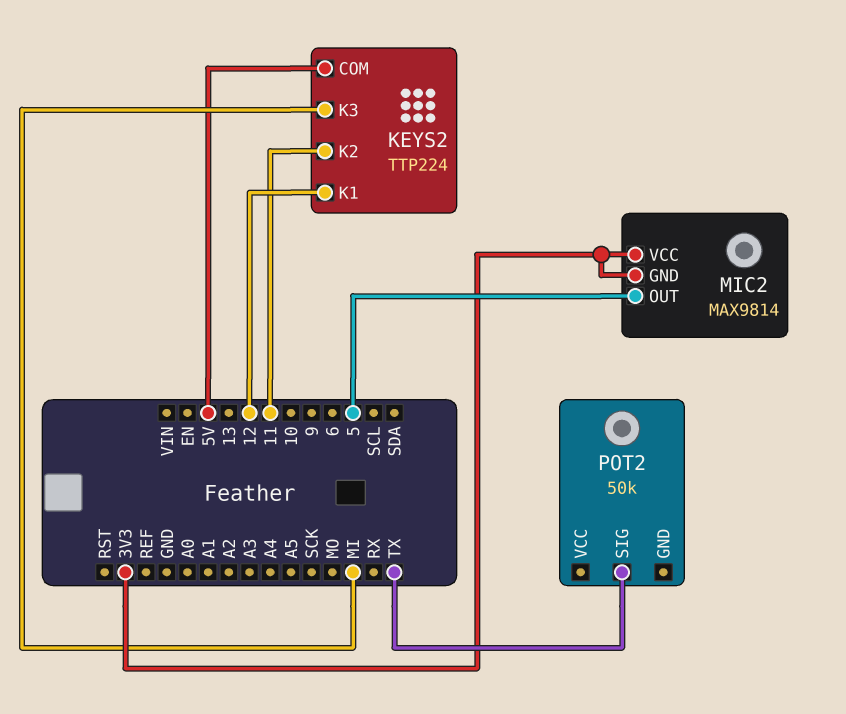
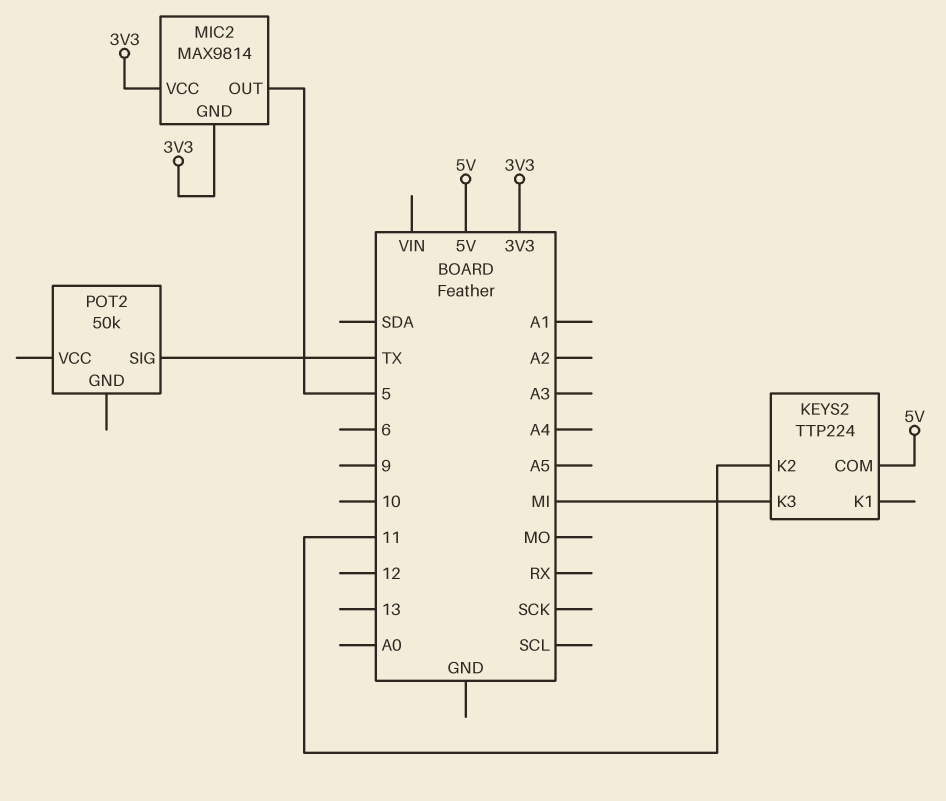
KEYS2 pin K1: 12 -> none

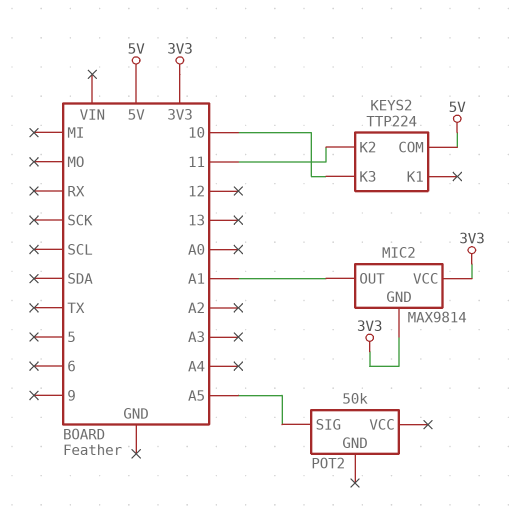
KEYS2 pin K3: MI -> 10
MIC2 pin OUT: 5 -> A1
POT2 pin SIG: TX -> A5

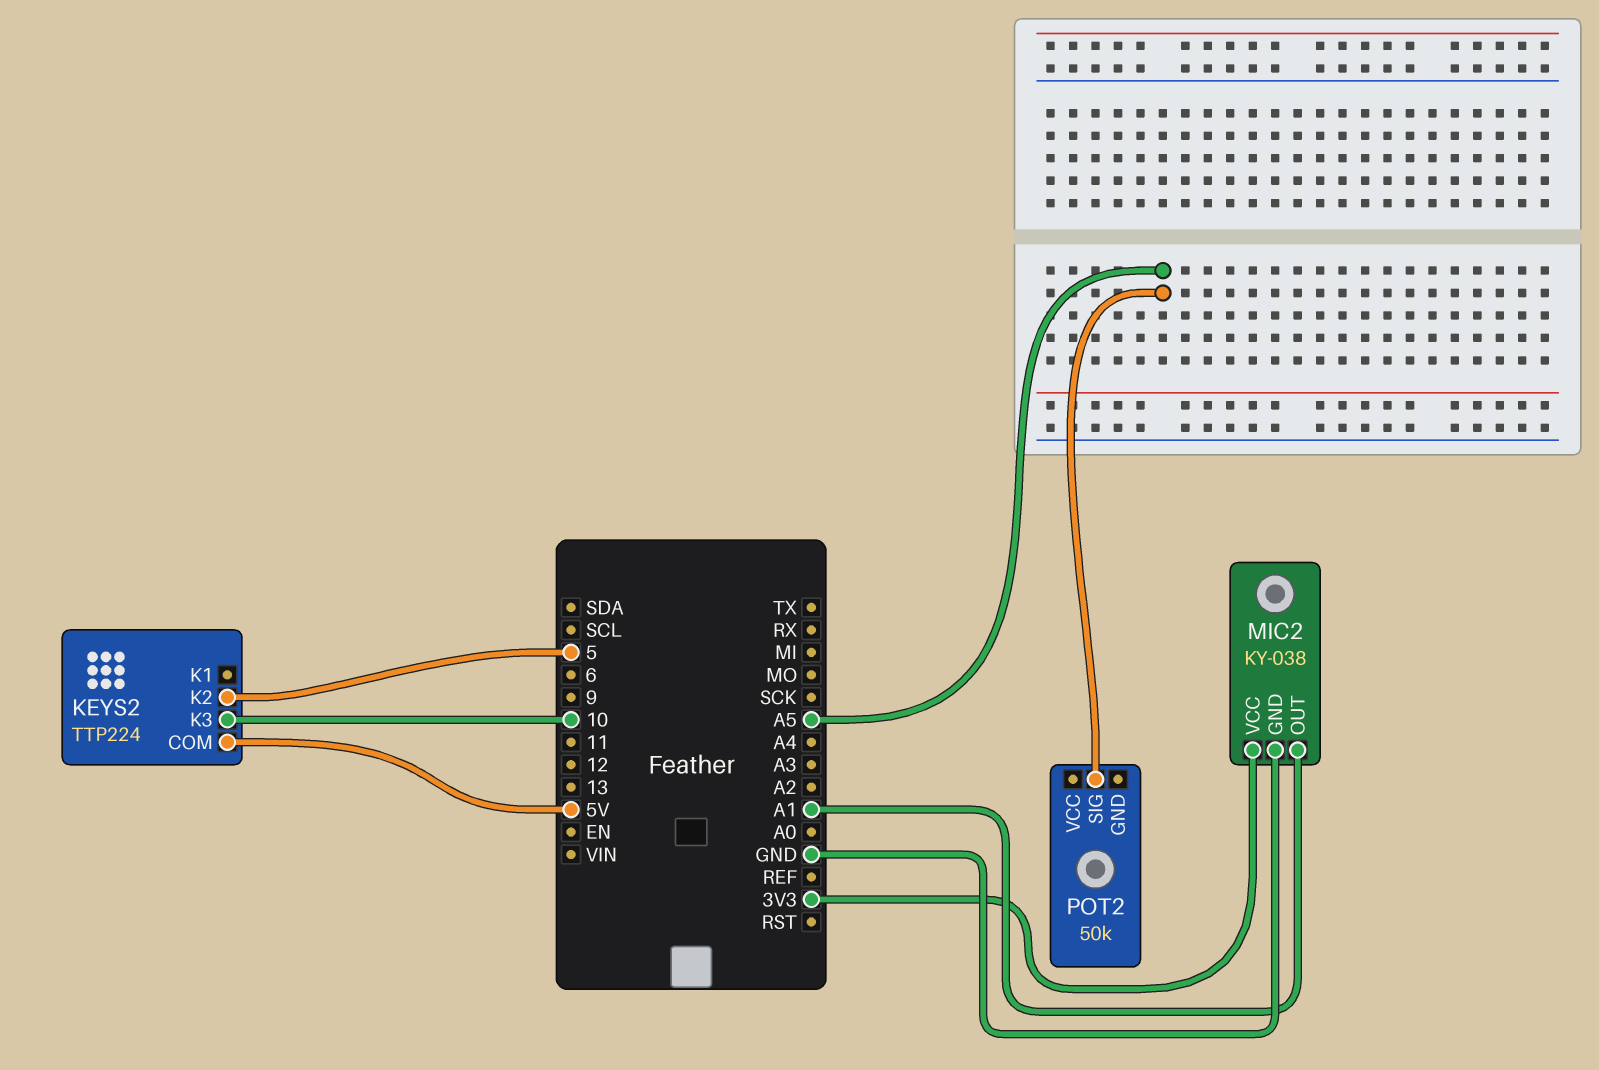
KEYS2 pin K2: 11 -> 5
MIC2: MAX9814 -> KY-038
MIC2 pin GND: 3V3 -> GND

